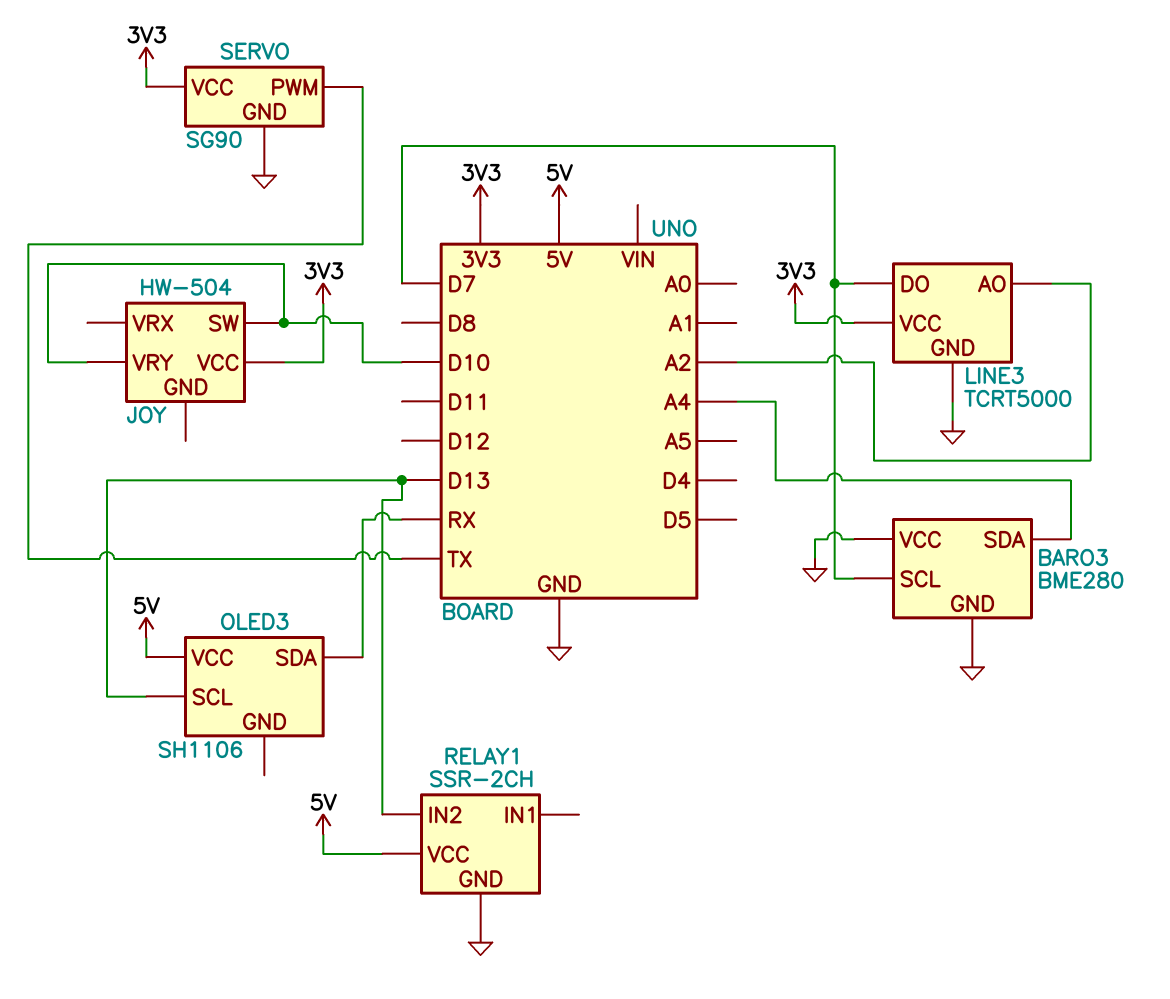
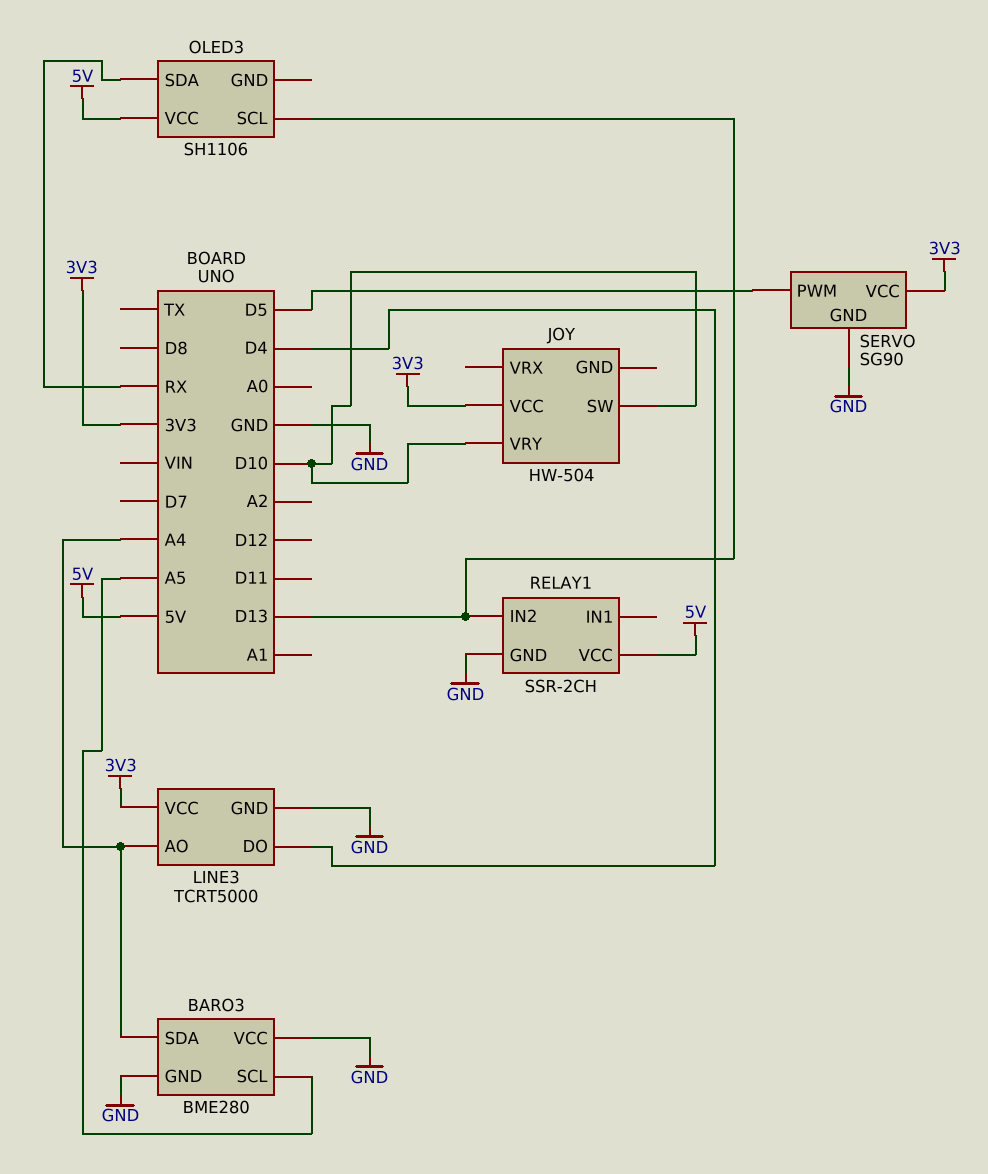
BARO3 pin SCL: D7 -> A5
LINE3 pin AO: A2 -> A4
LINE3 pin DO: D7 -> D4
SERVO pin PWM: TX -> D5

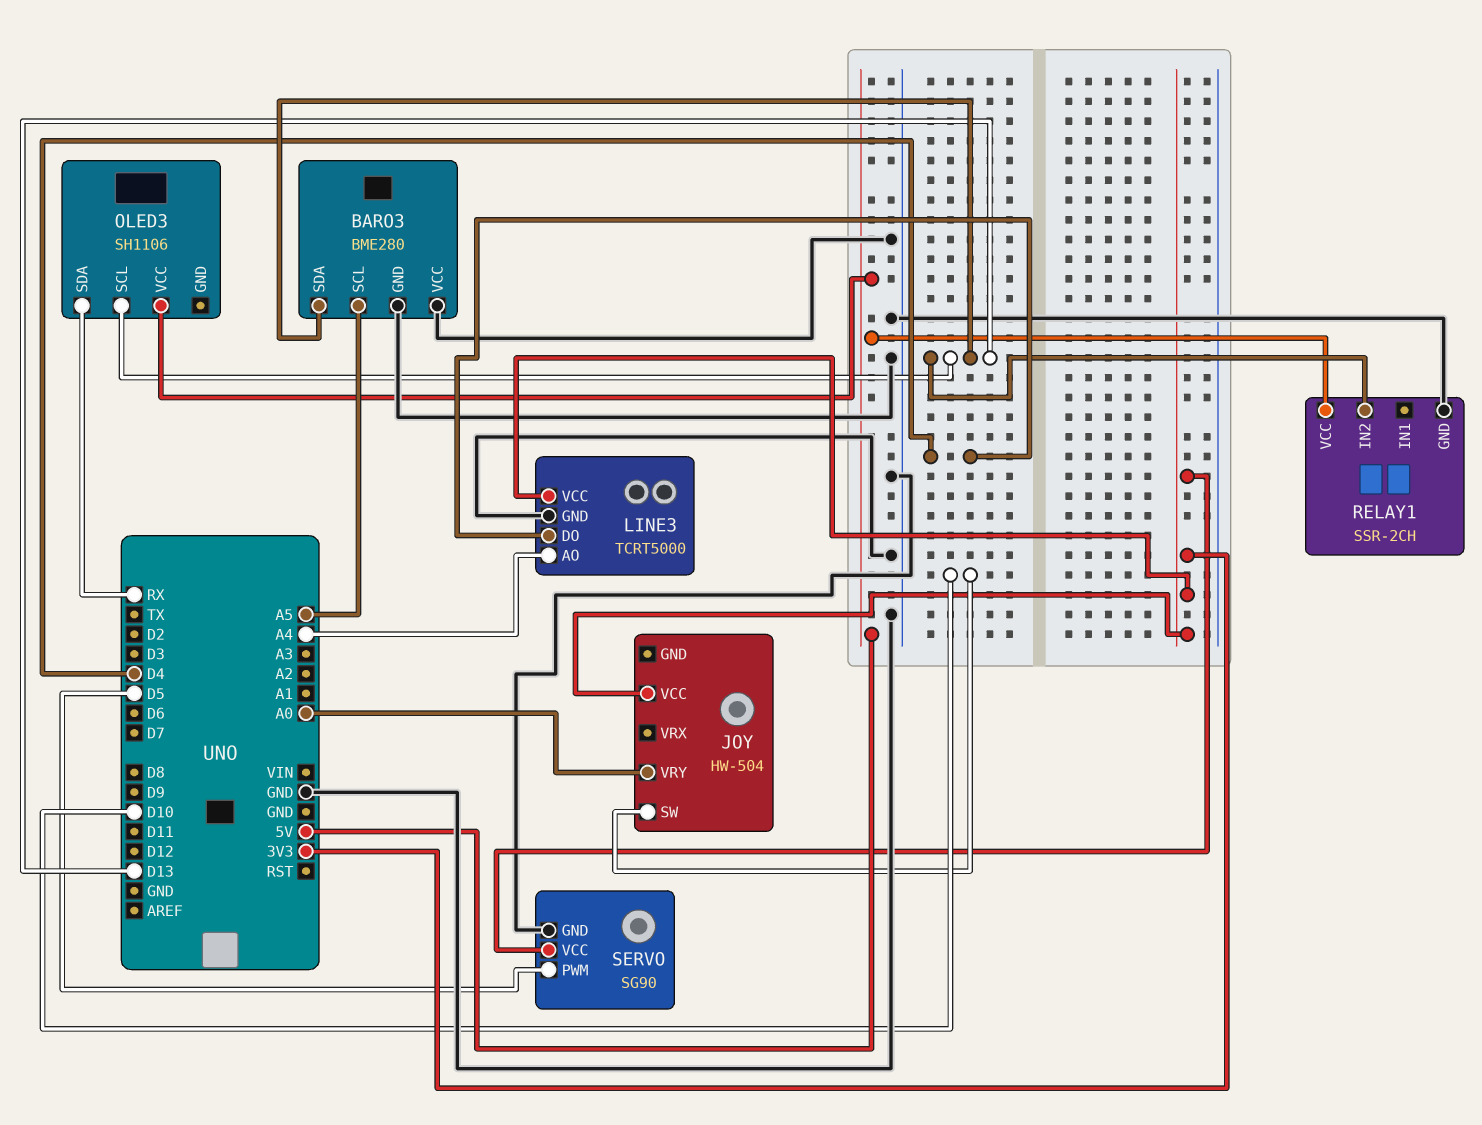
BARO3 pin SDA: A4 -> D13
JOY pin VRY: D10 -> A0

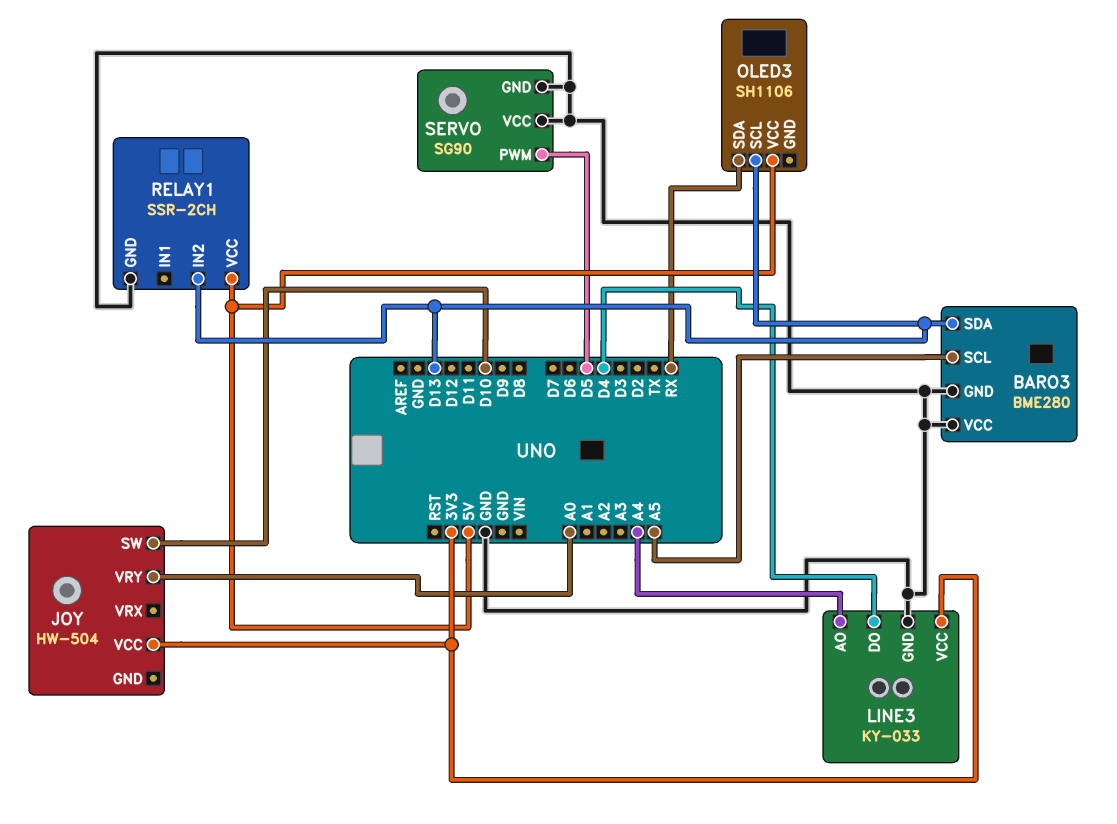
LINE3: TCRT5000 -> KY-033
SERVO pin VCC: 3V3 -> GND

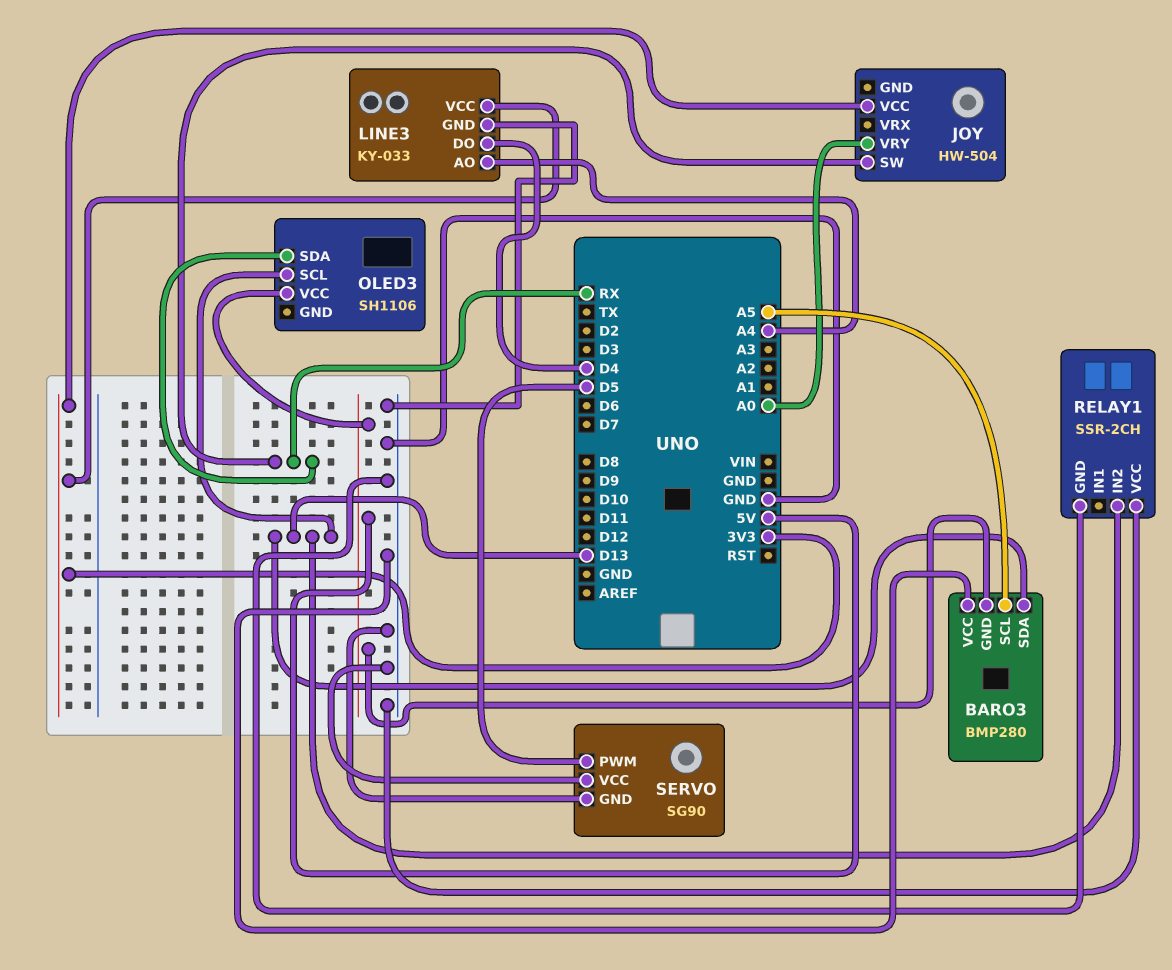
BARO3: BME280 -> BMP280
BARO3 pin GND: GND -> 5V
JOY pin SW: D10 -> RX
RELAY1 pin VCC: 5V -> GND

